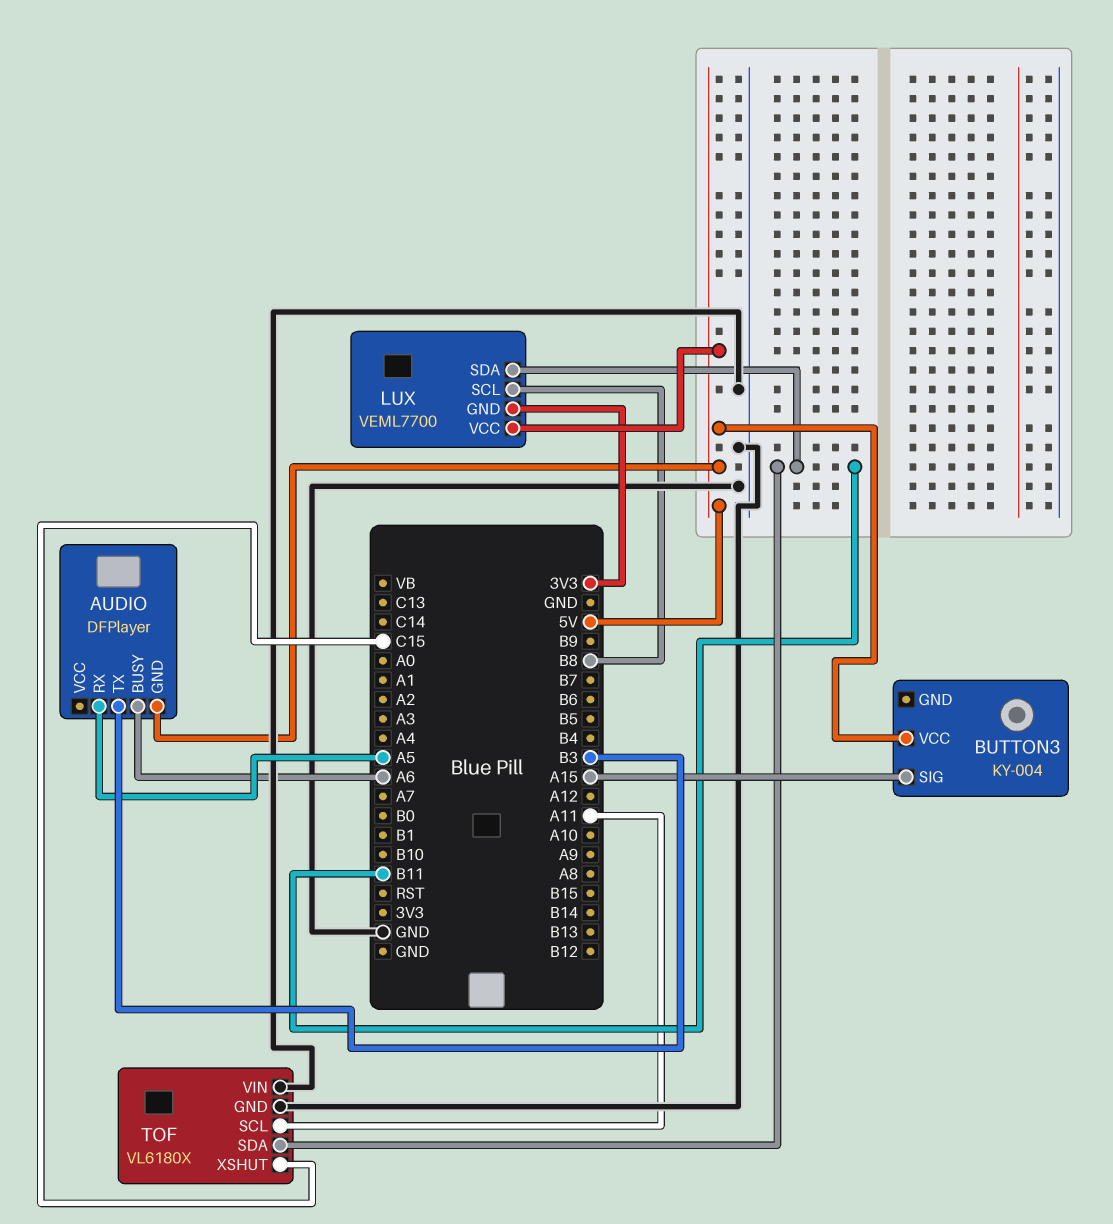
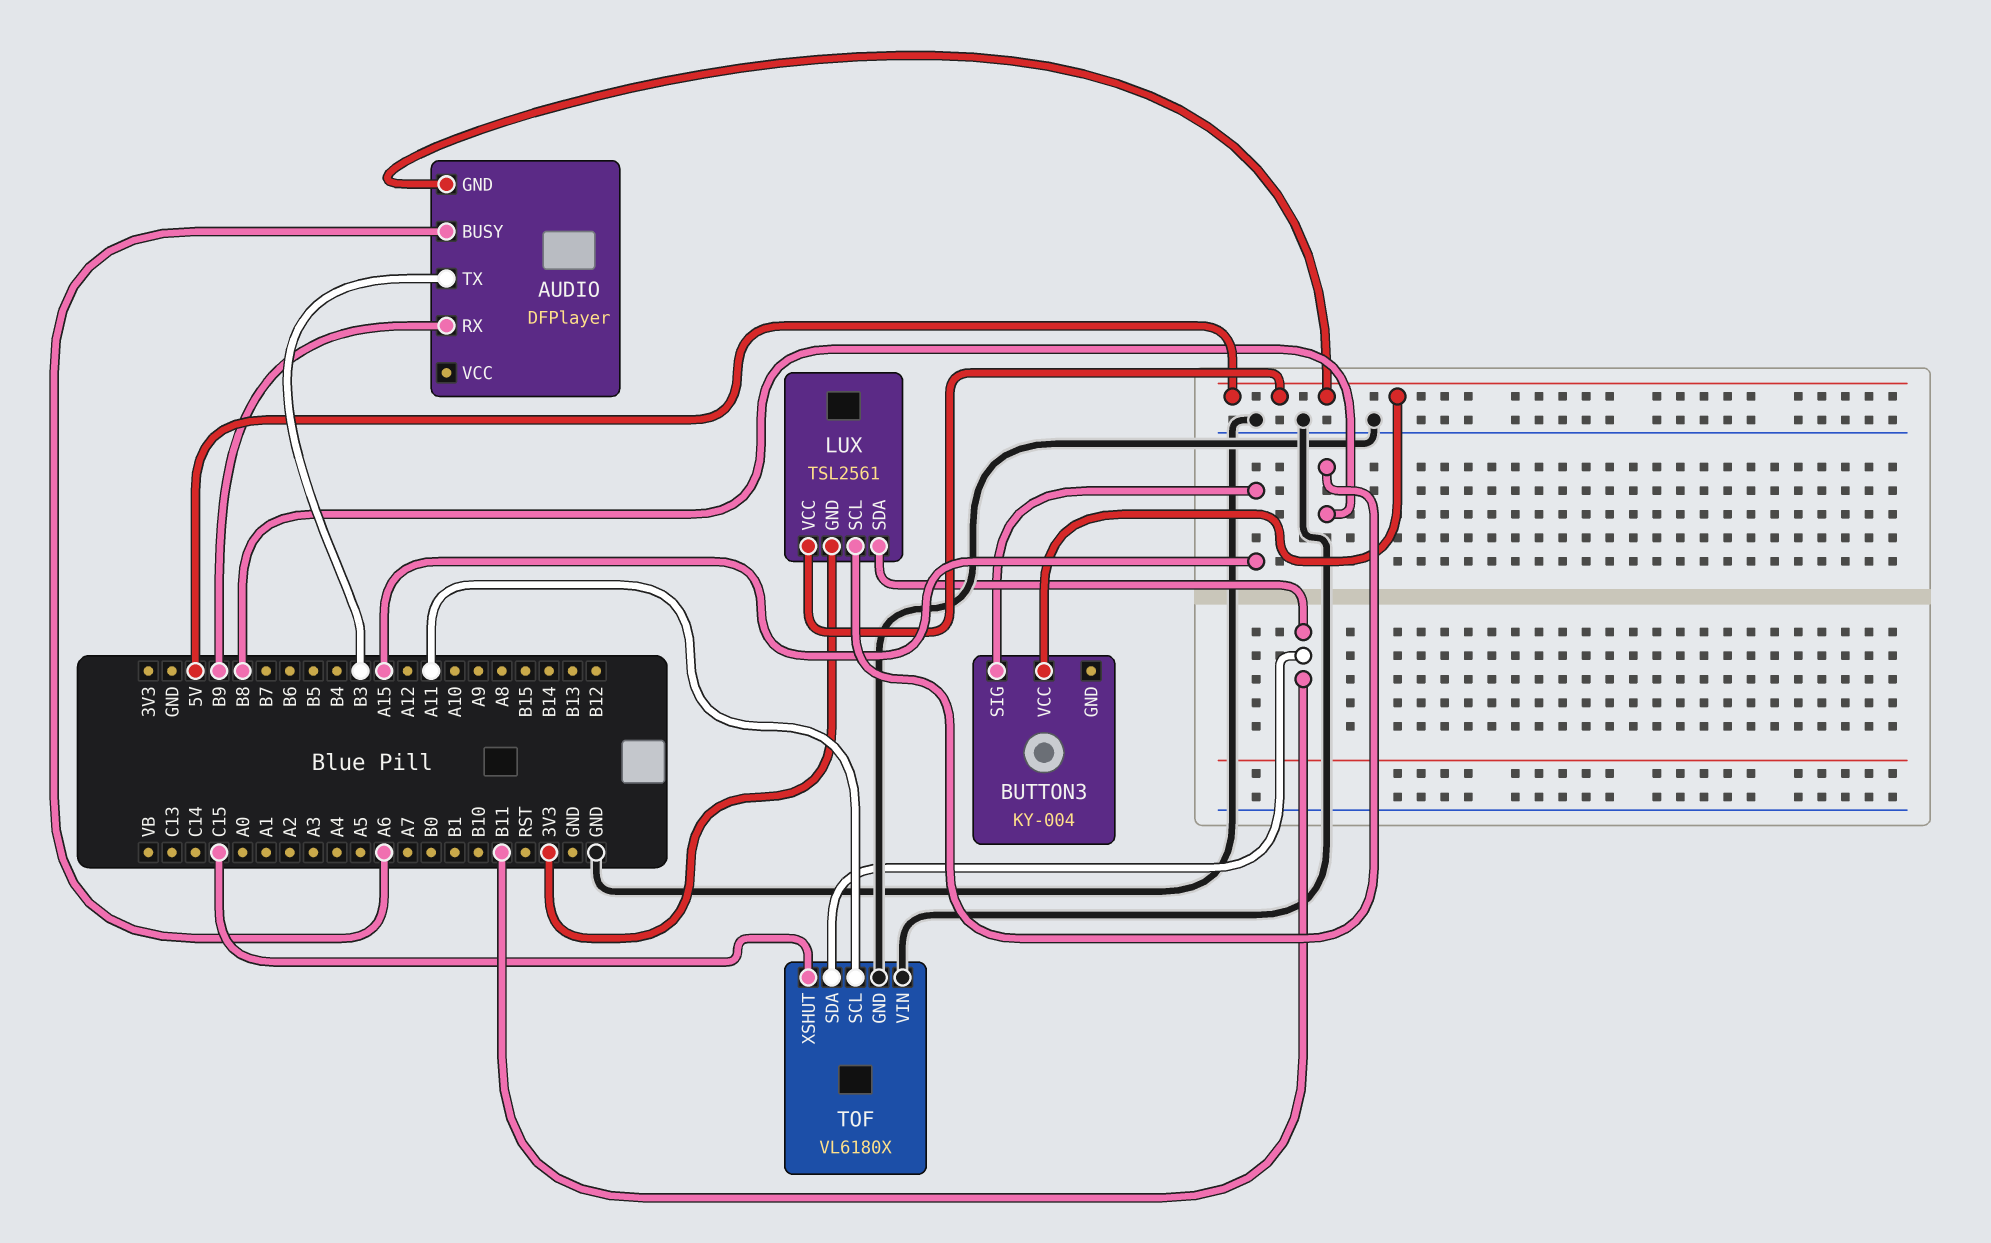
AUDIO pin RX: A5 -> B9
LUX: VEML7700 -> TSL2561

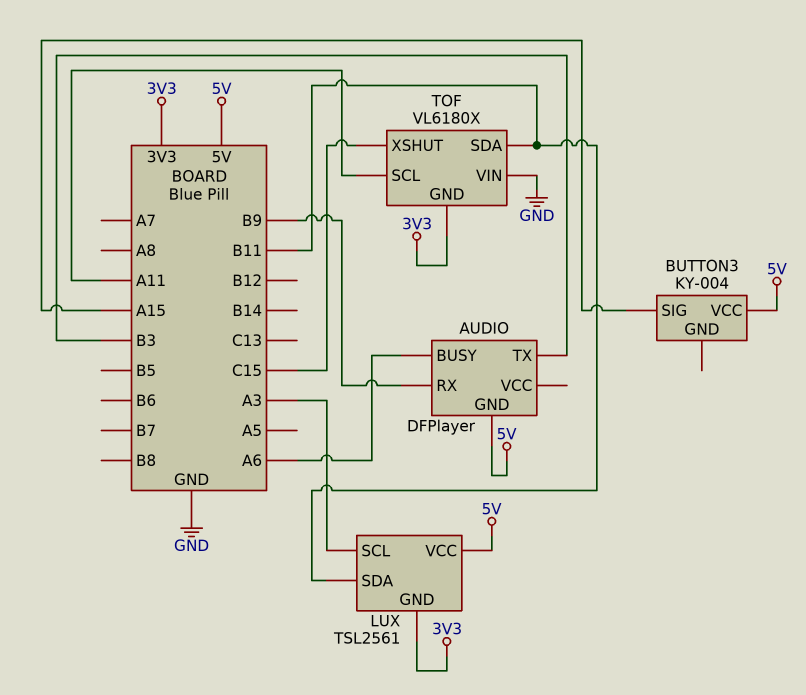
LUX pin SCL: B8 -> A3
TOF pin GND: GND -> 3V3

